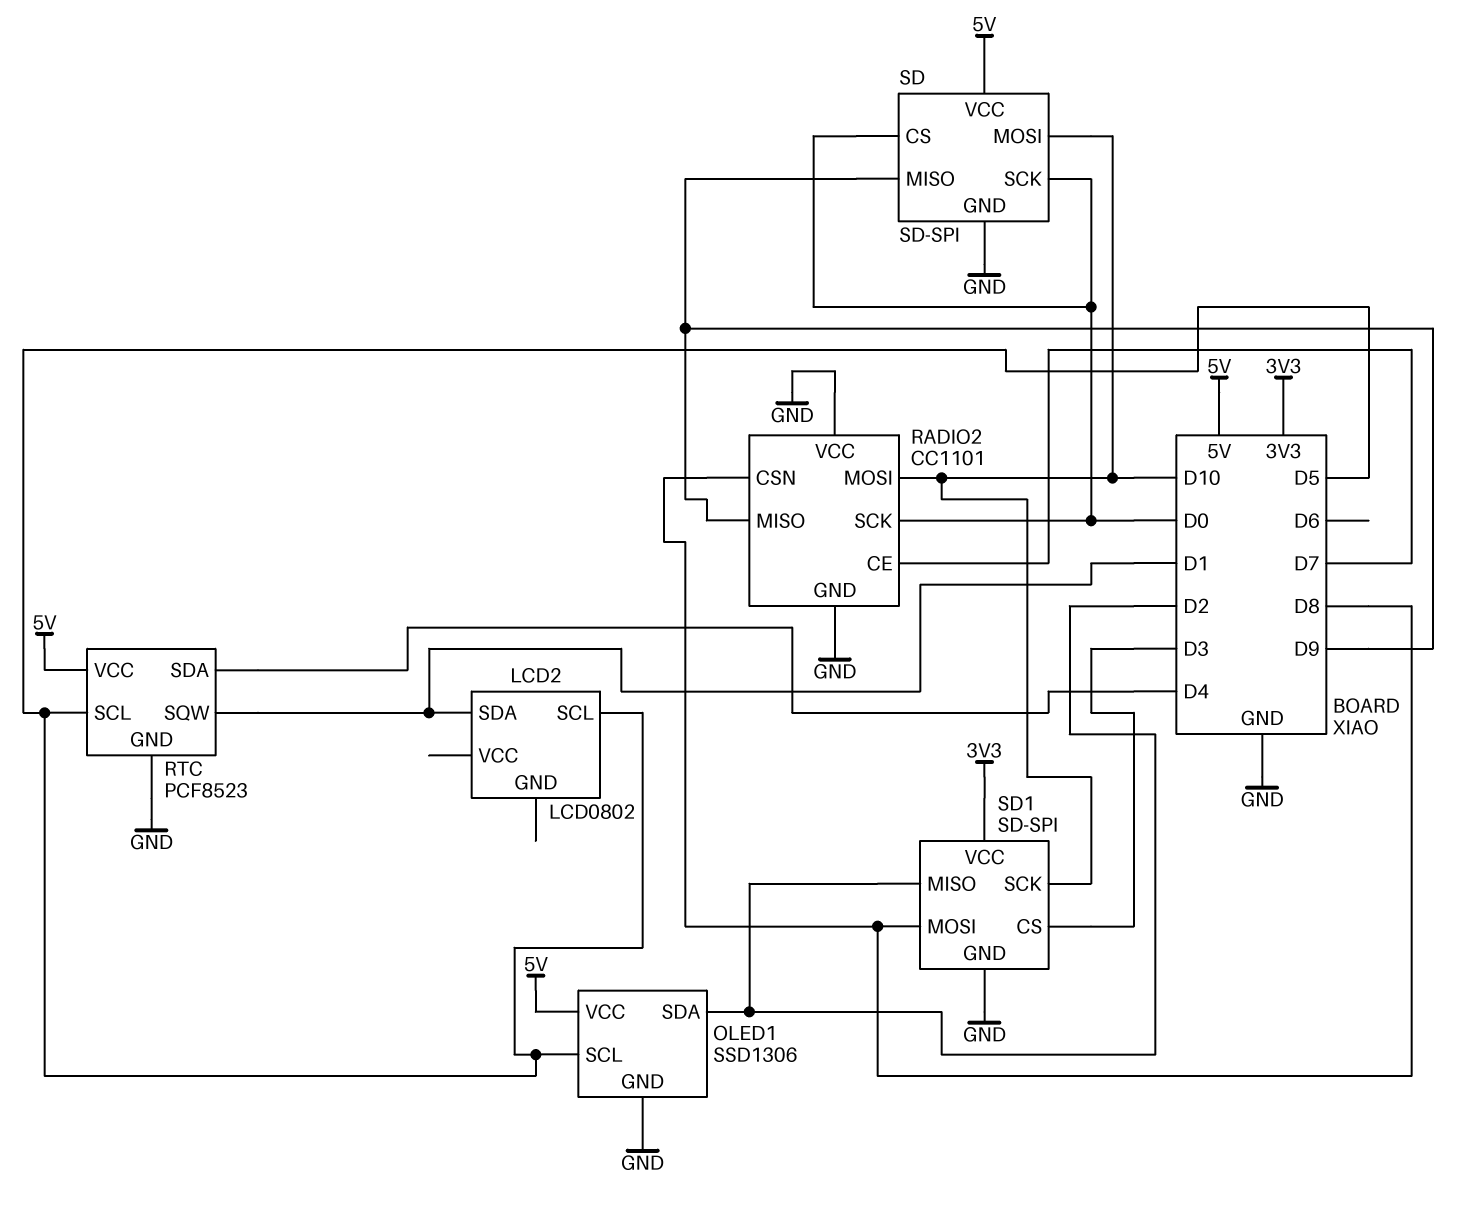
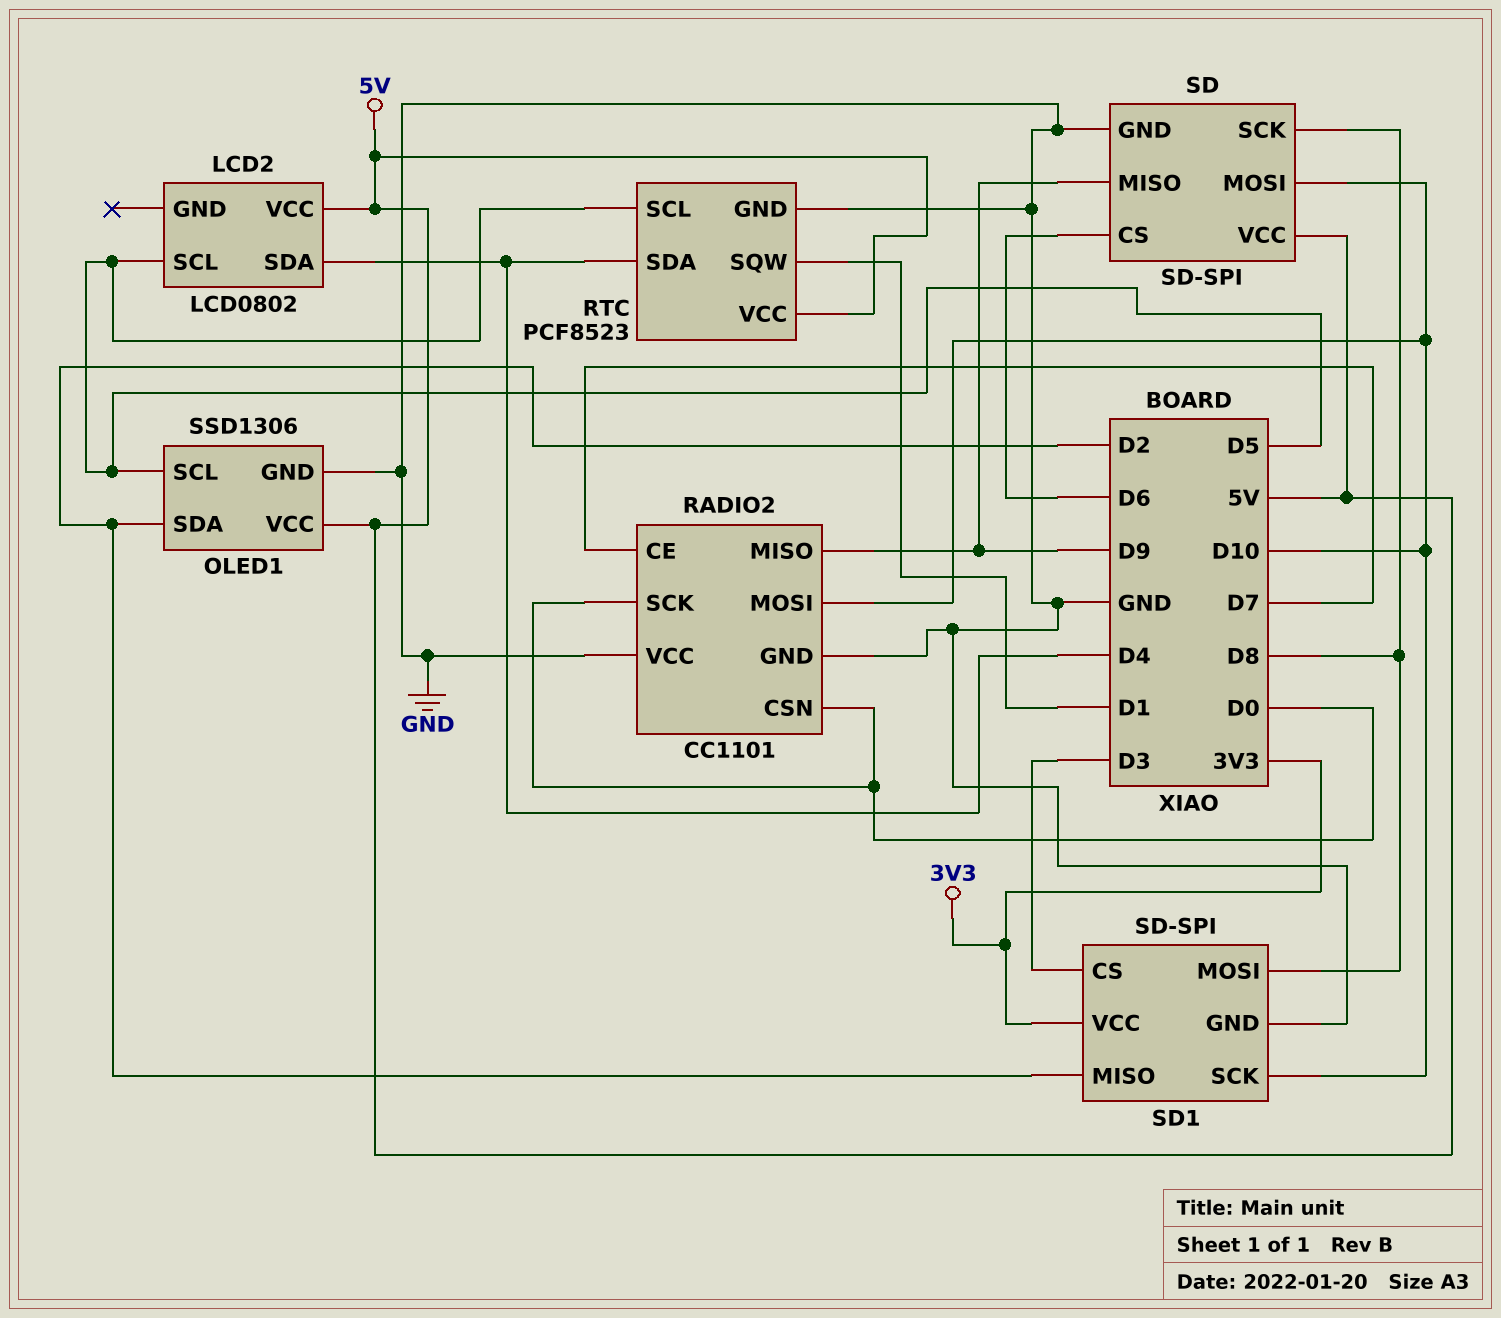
LCD2 pin SDA: D1 -> D4
LCD2 pin VCC: none -> 5V
RADIO2 pin CSN: D8 -> D0
SD pin CS: D0 -> D6
SD pin SCK: D0 -> D8

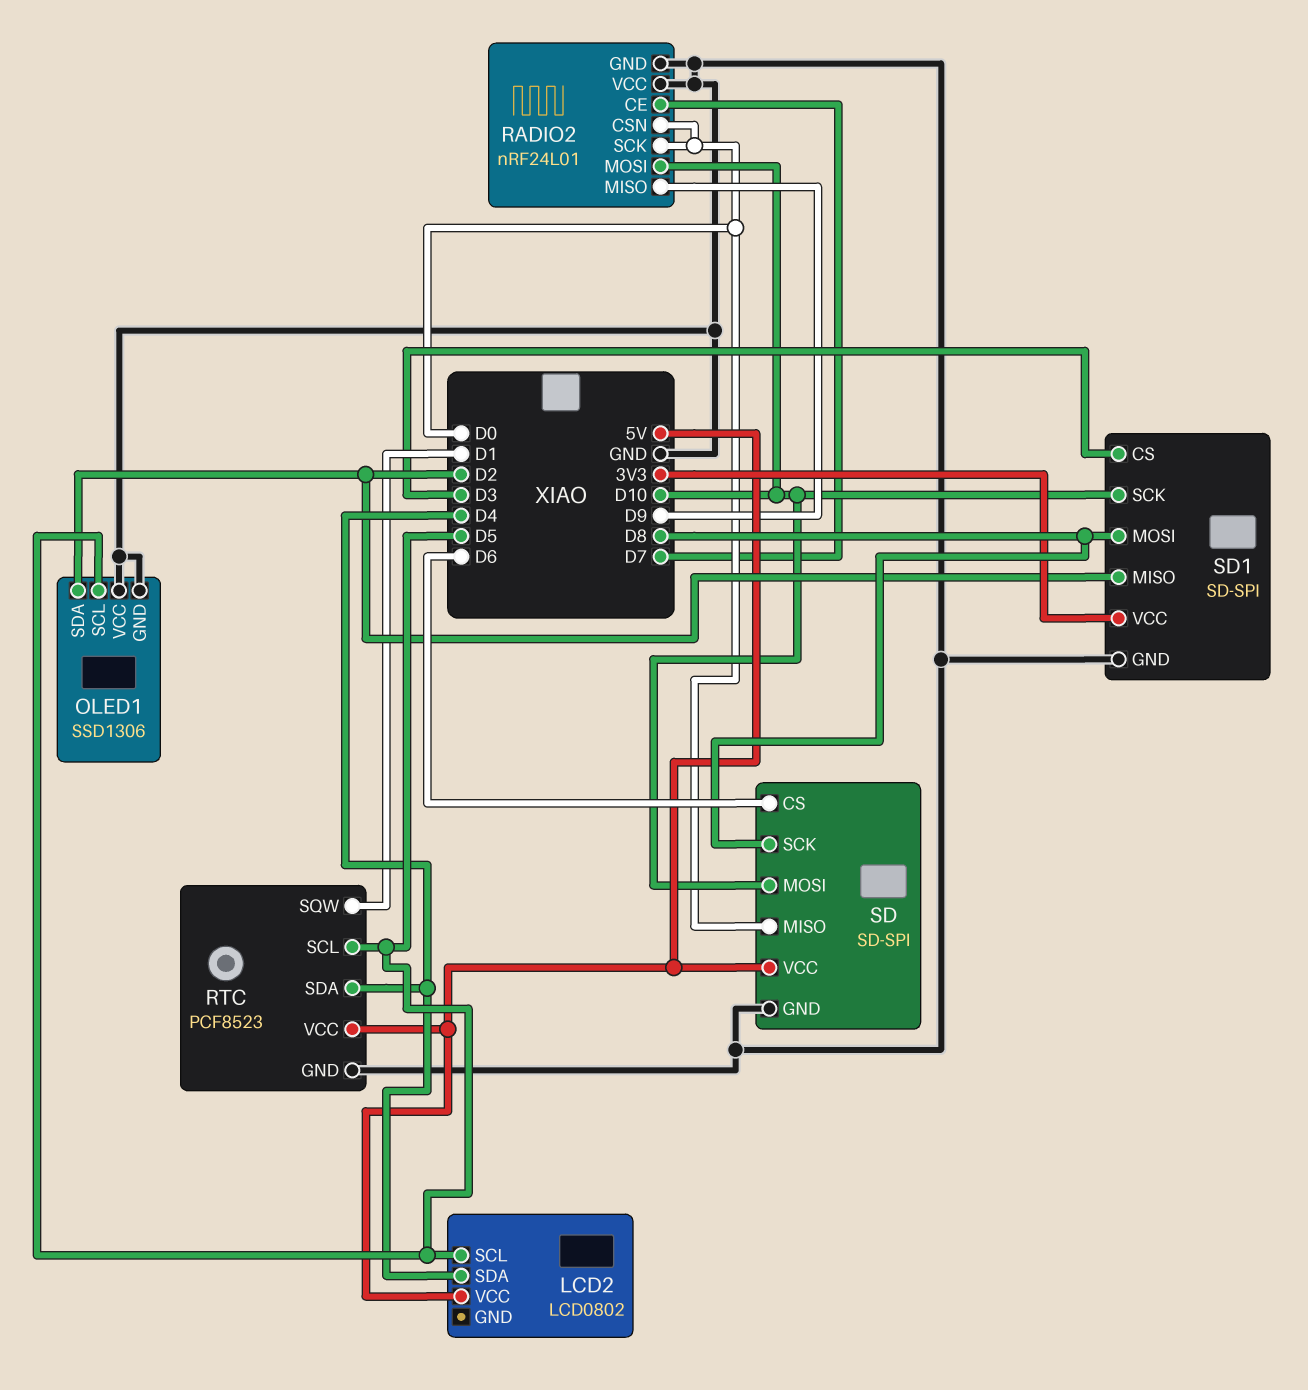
OLED1 pin VCC: 5V -> GND
RADIO2: CC1101 -> nRF24L01
SD pin MISO: D9 -> D0

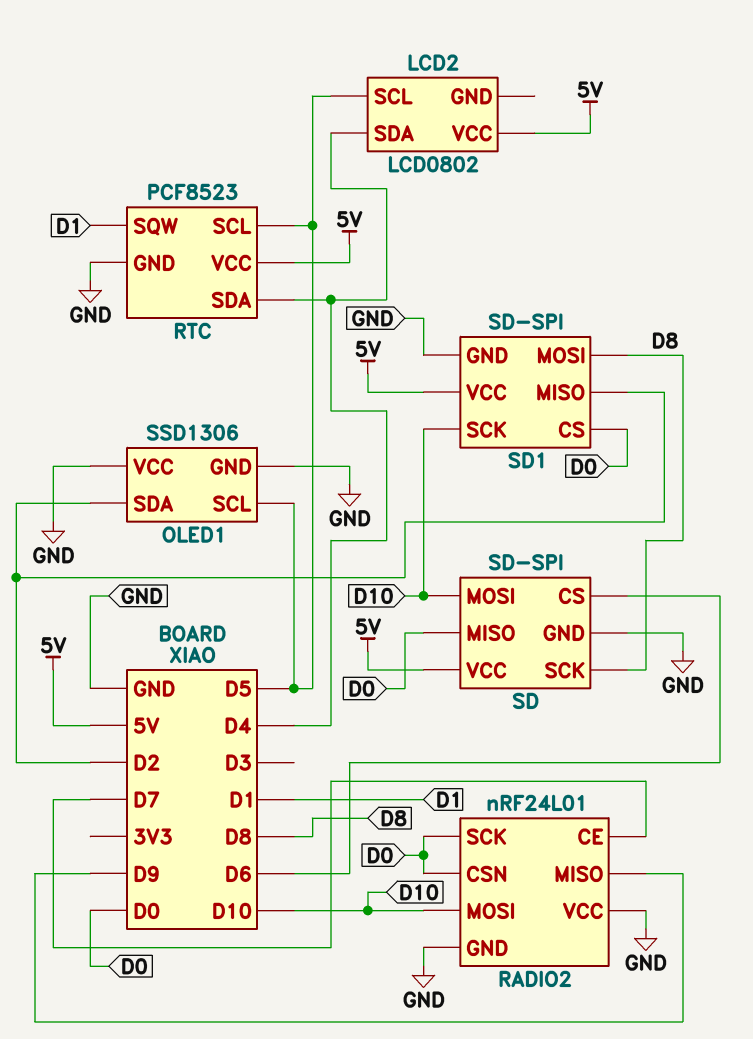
SD1 pin CS: D3 -> D0
SD1 pin VCC: 3V3 -> 5V

